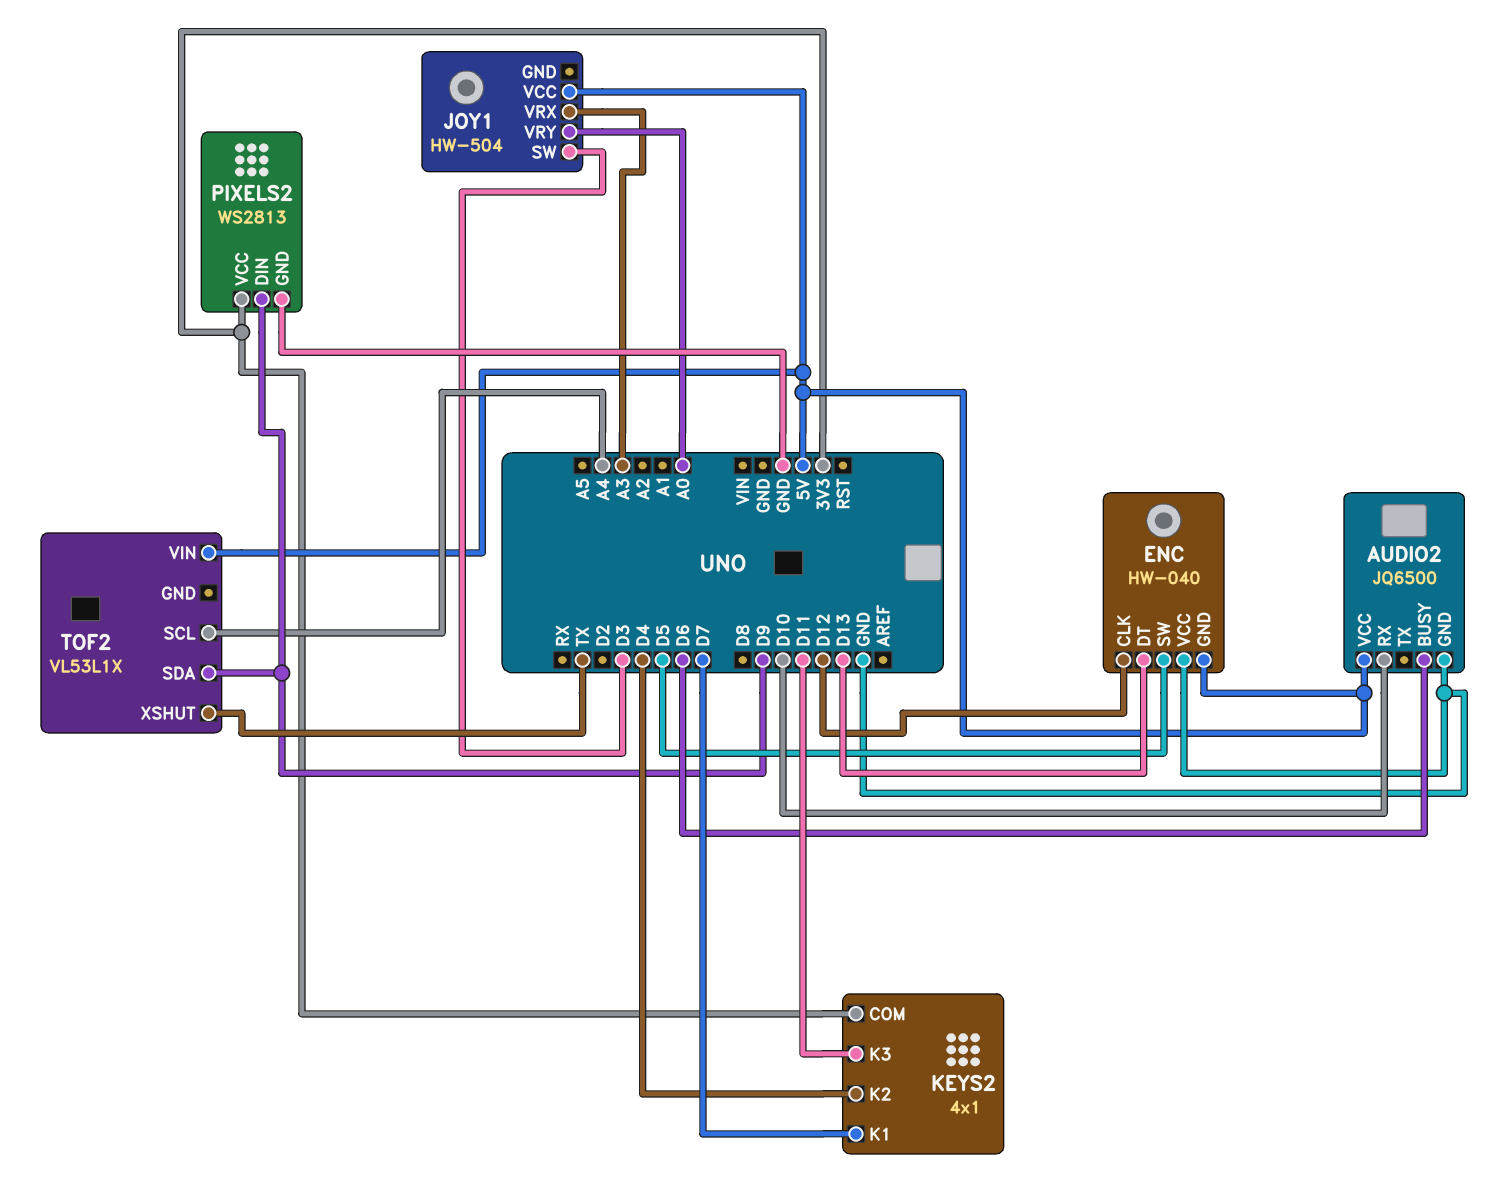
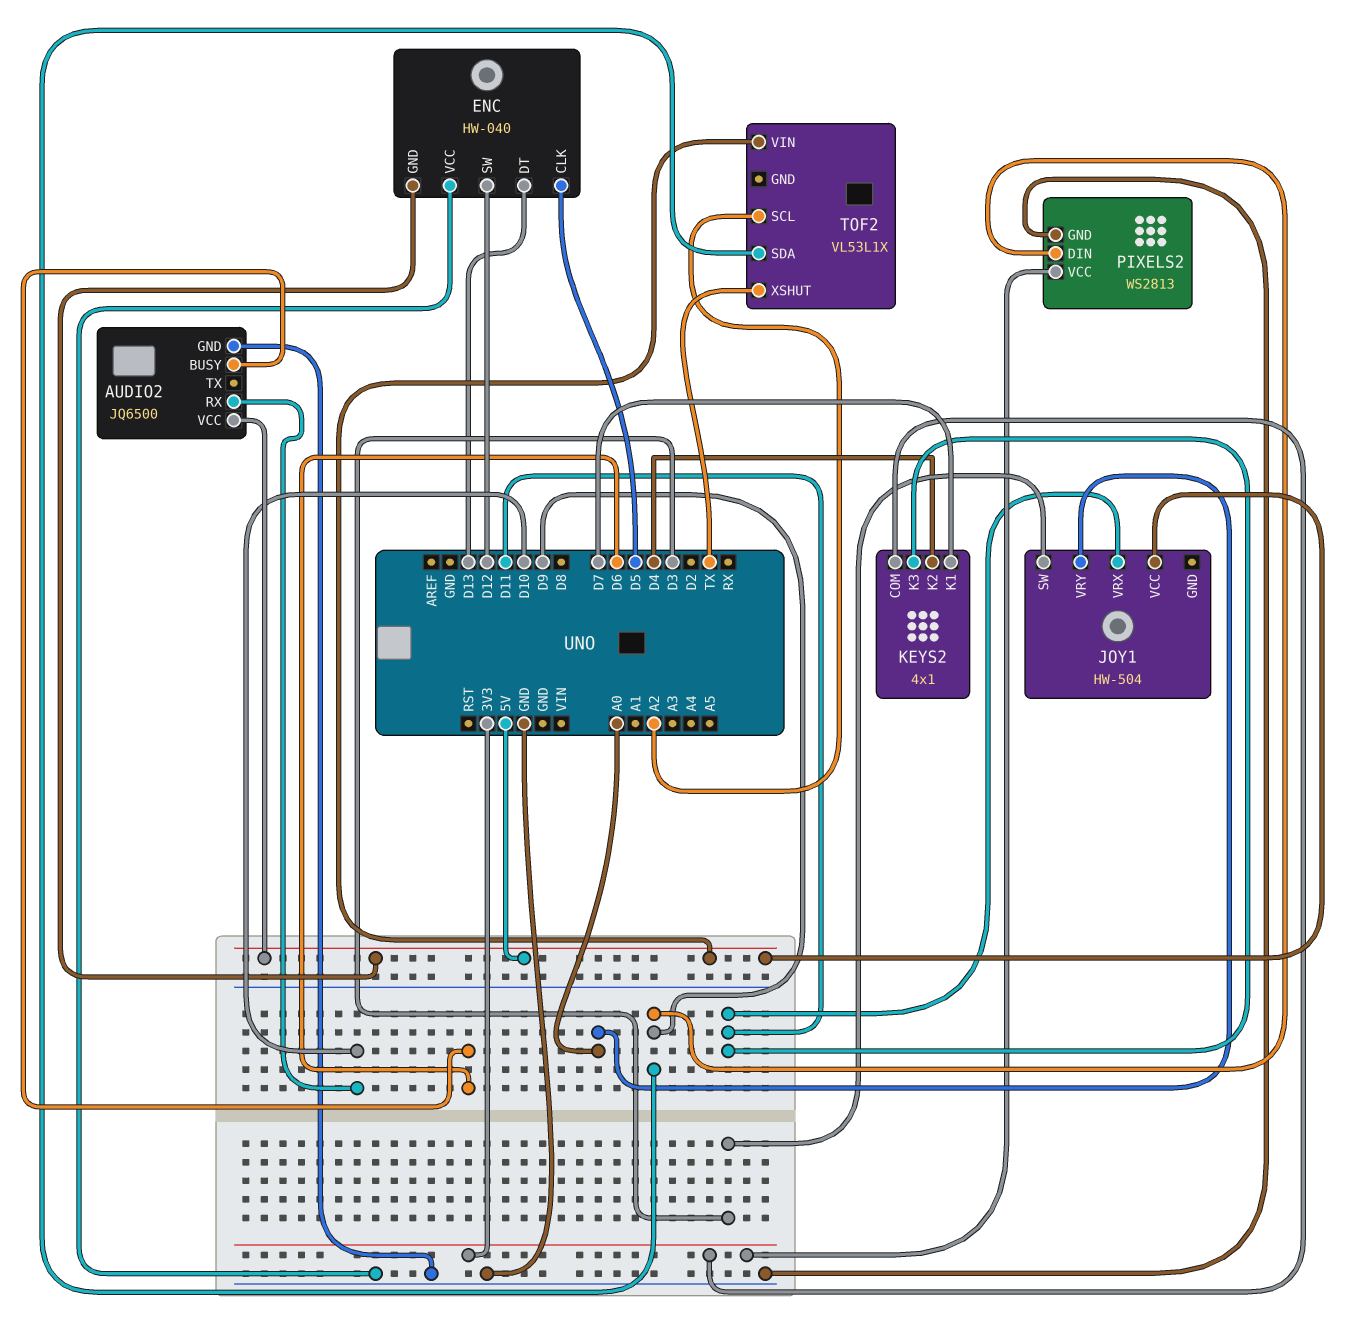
ENC pin CLK: D12 -> D5
ENC pin SW: D5 -> D12
JOY1 pin VRX: A3 -> D11
TOF2 pin SCL: A4 -> A2

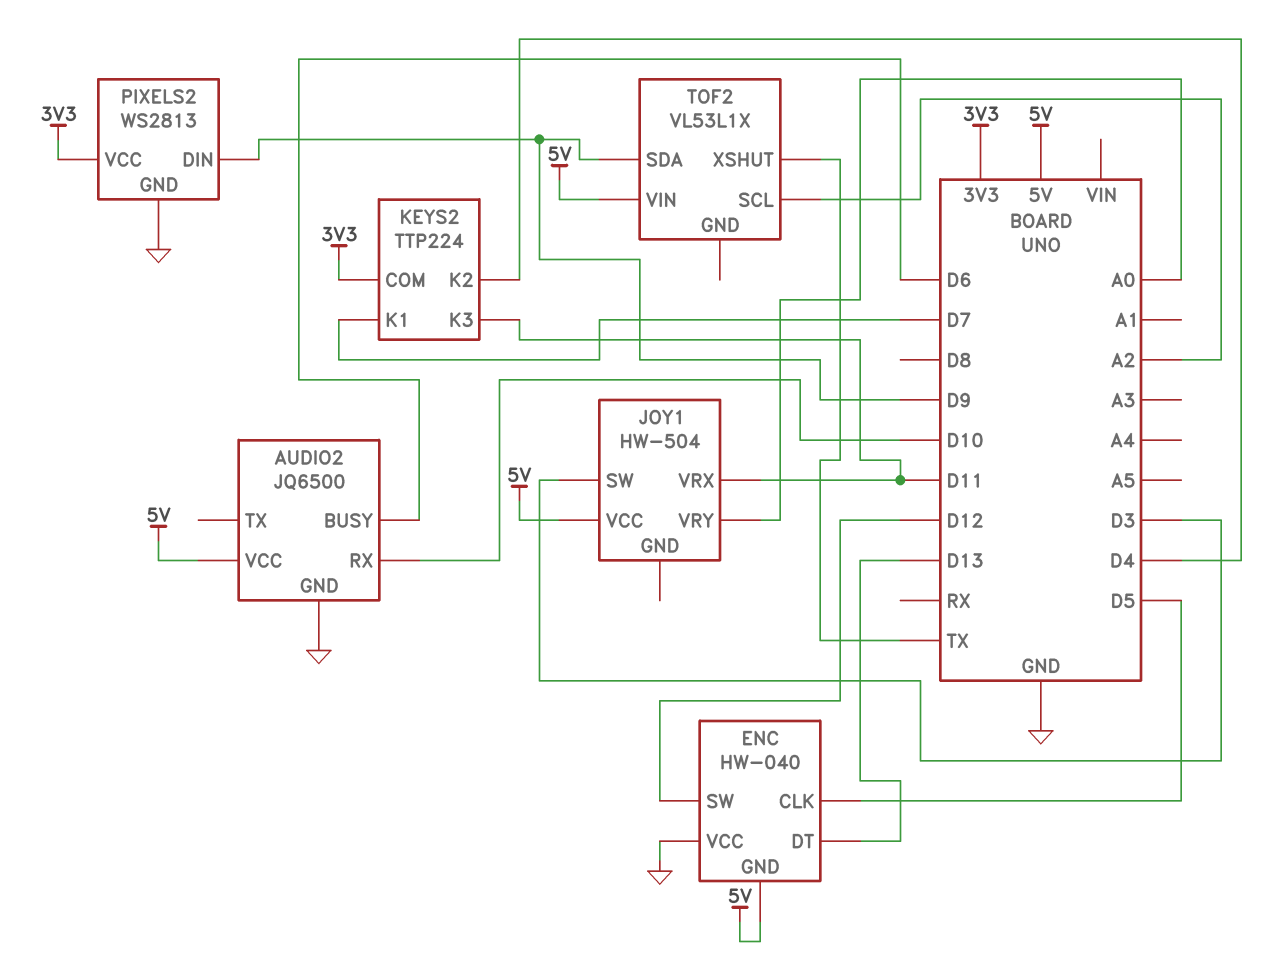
KEYS2: 4x1 -> TTP224

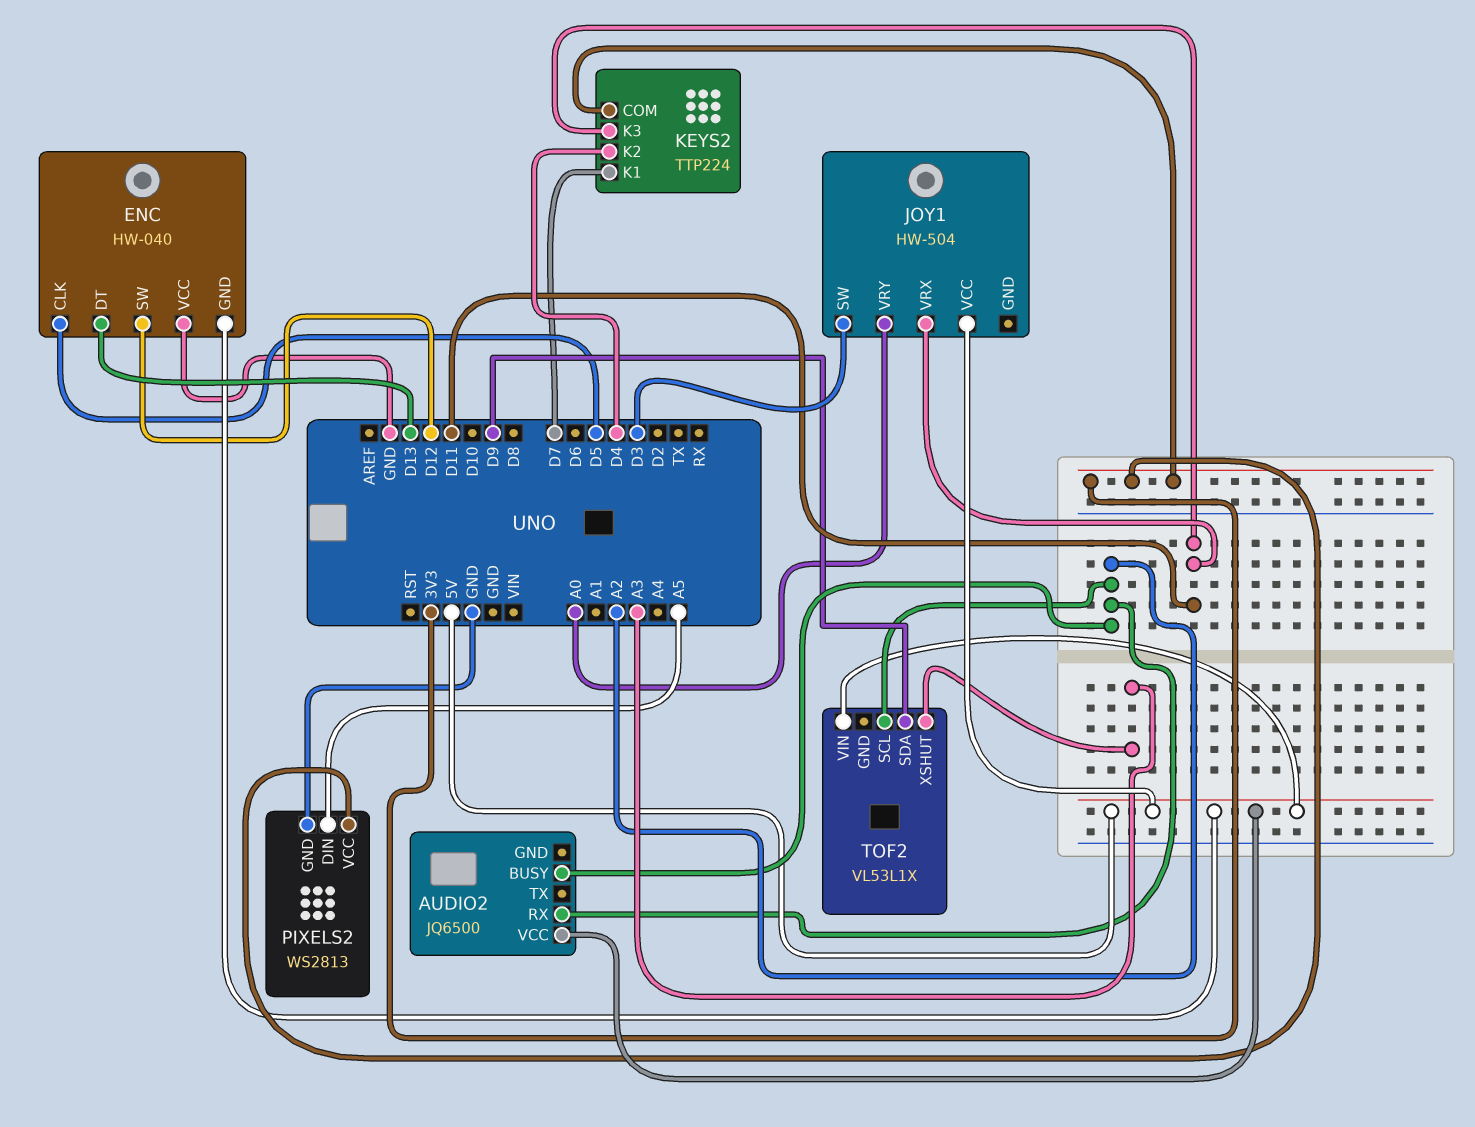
AUDIO2 pin BUSY: D6 -> A2
AUDIO2 pin GND: GND -> none
AUDIO2 pin RX: D10 -> A2
PIXELS2 pin DIN: D9 -> A5
TOF2 pin XSHUT: TX -> A3

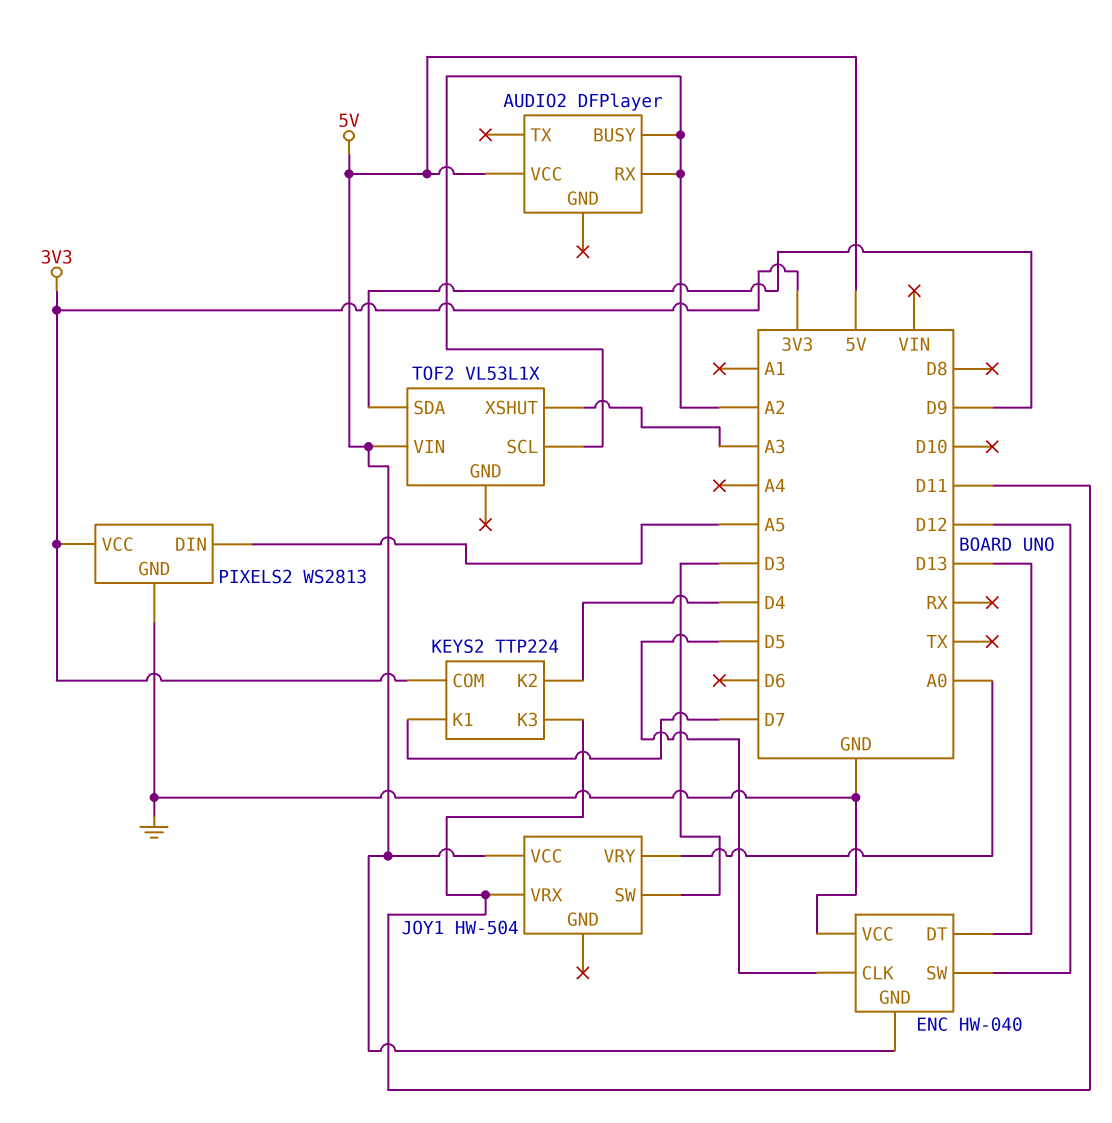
AUDIO2: JQ6500 -> DFPlayer

